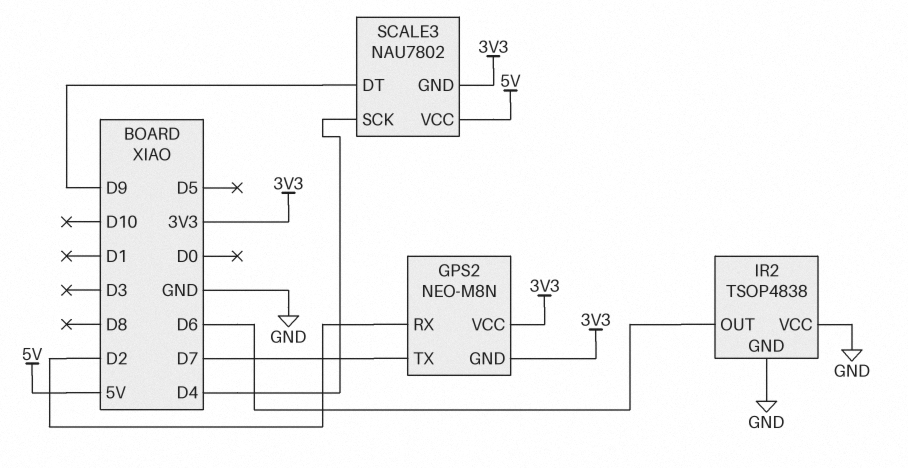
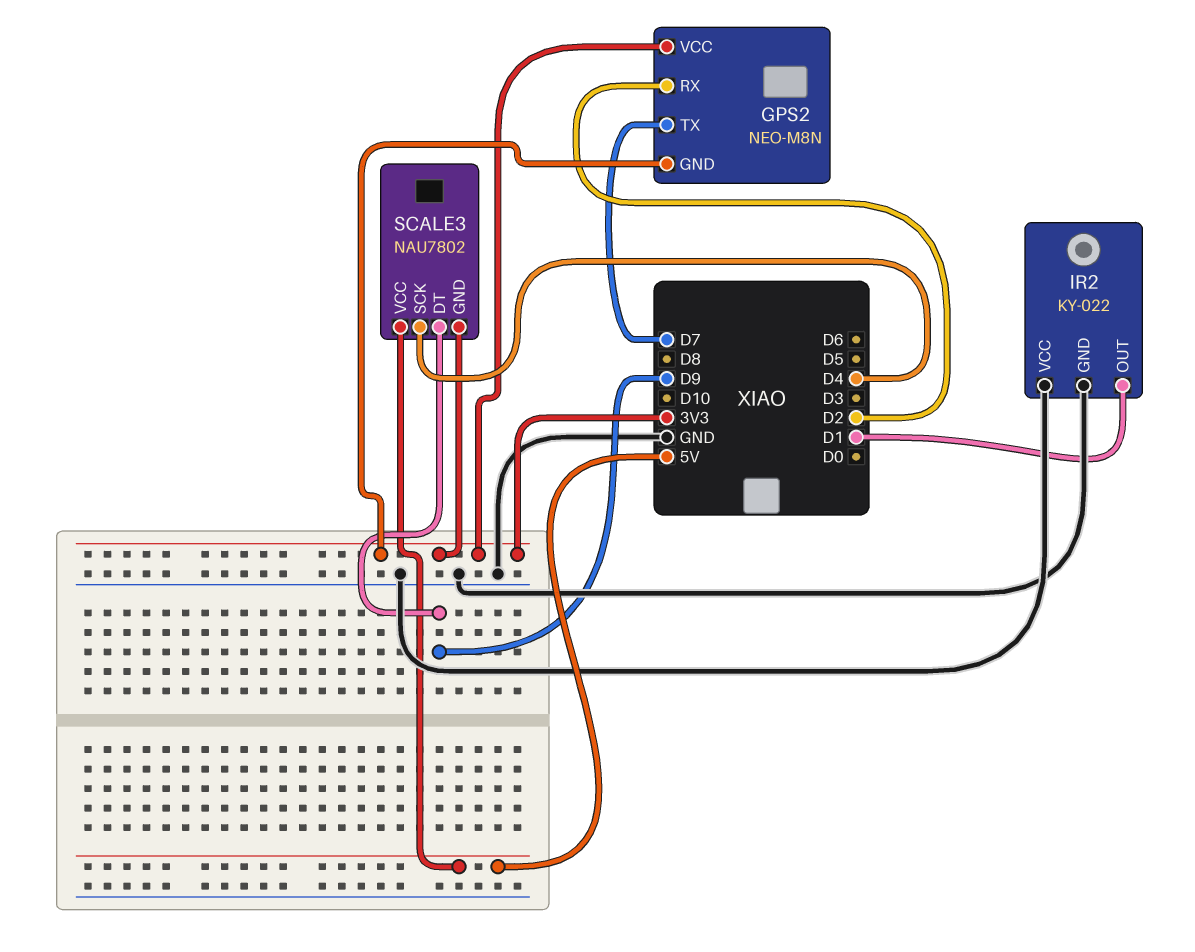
IR2: TSOP4838 -> KY-022
IR2 pin OUT: D6 -> D1

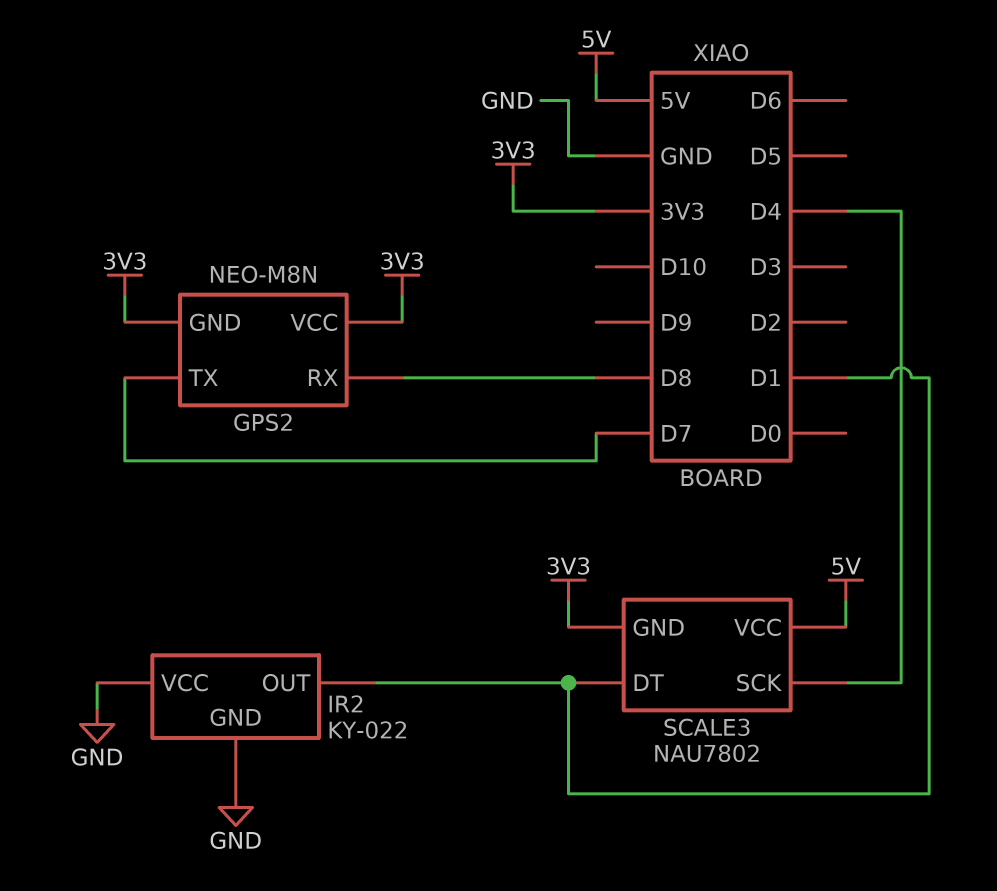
GPS2 pin RX: D2 -> D8
SCALE3 pin DT: D9 -> D1

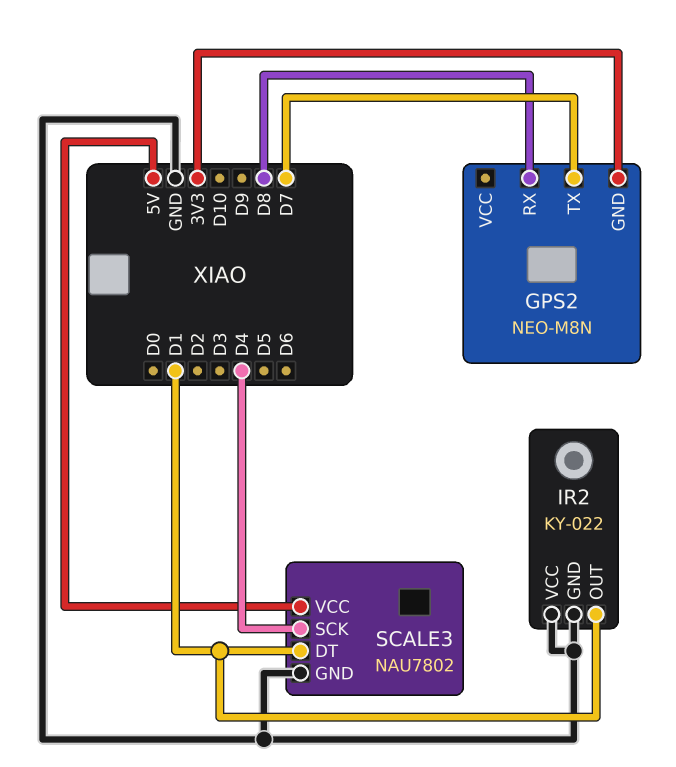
GPS2 pin VCC: 3V3 -> none
SCALE3 pin GND: 3V3 -> GND

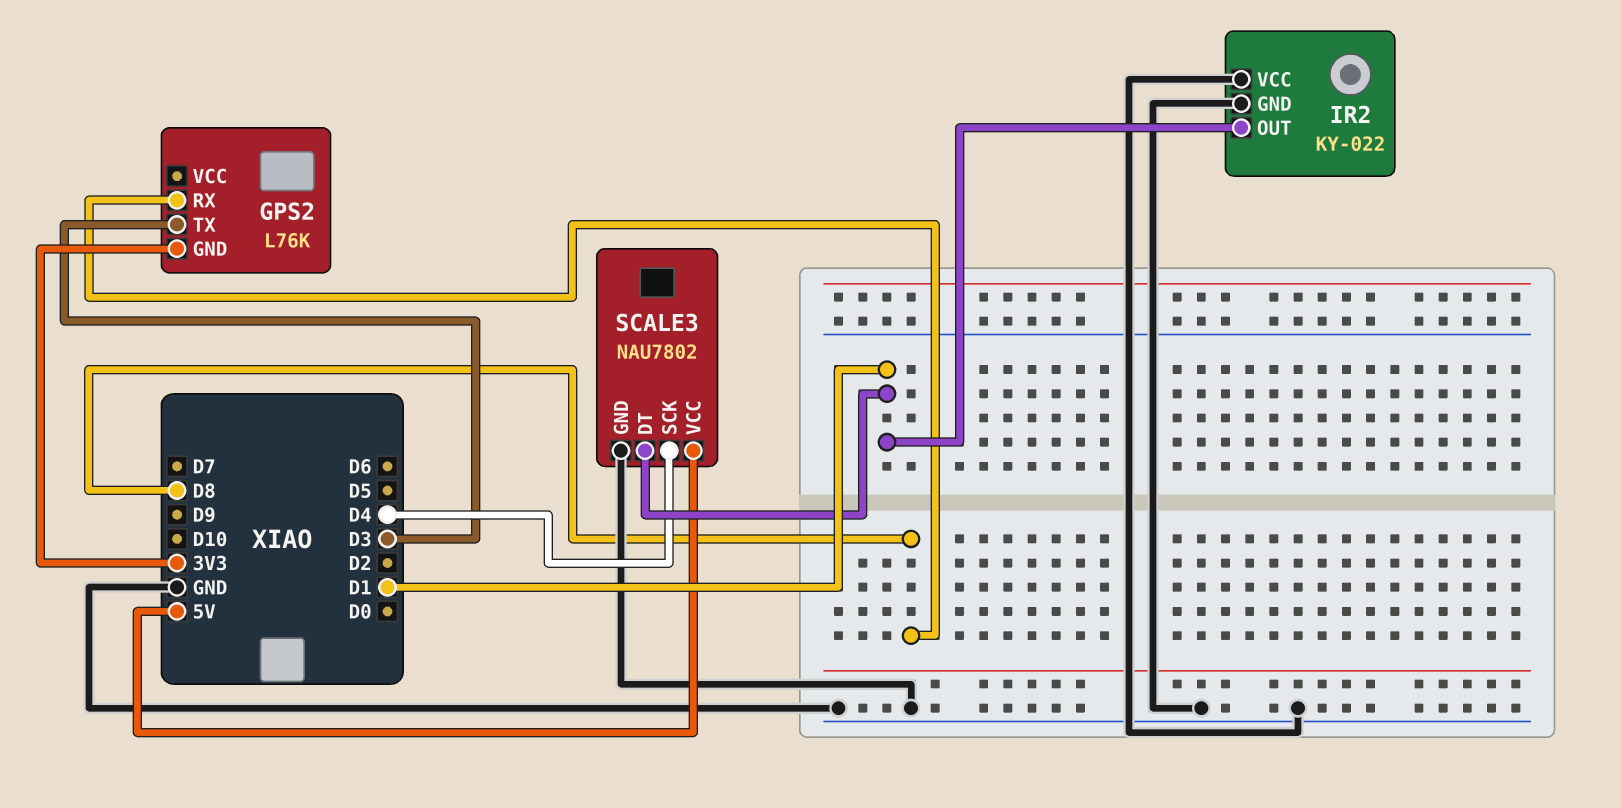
GPS2: NEO-M8N -> L76K
GPS2 pin TX: D7 -> D3

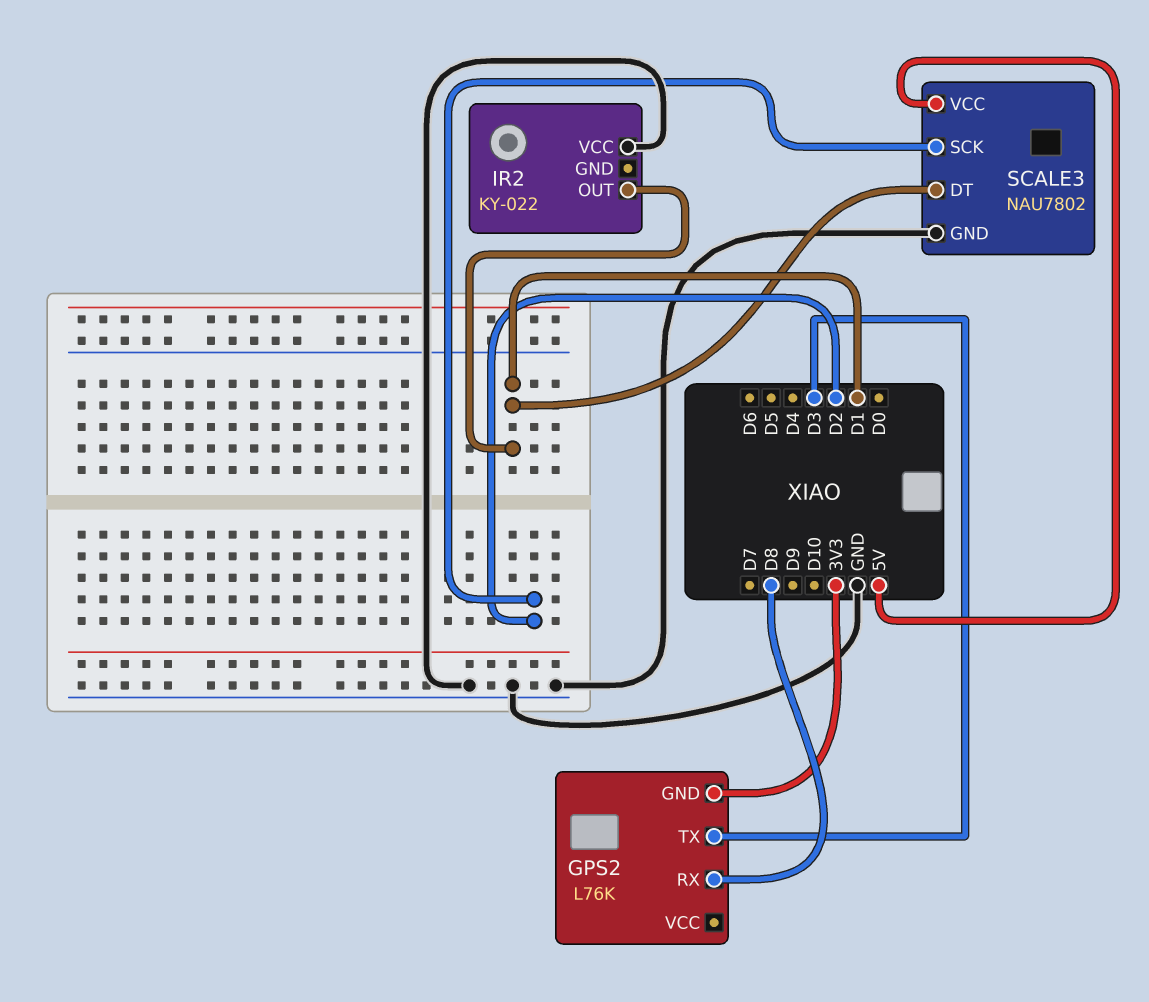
IR2 pin GND: GND -> none
SCALE3 pin SCK: D4 -> D2

